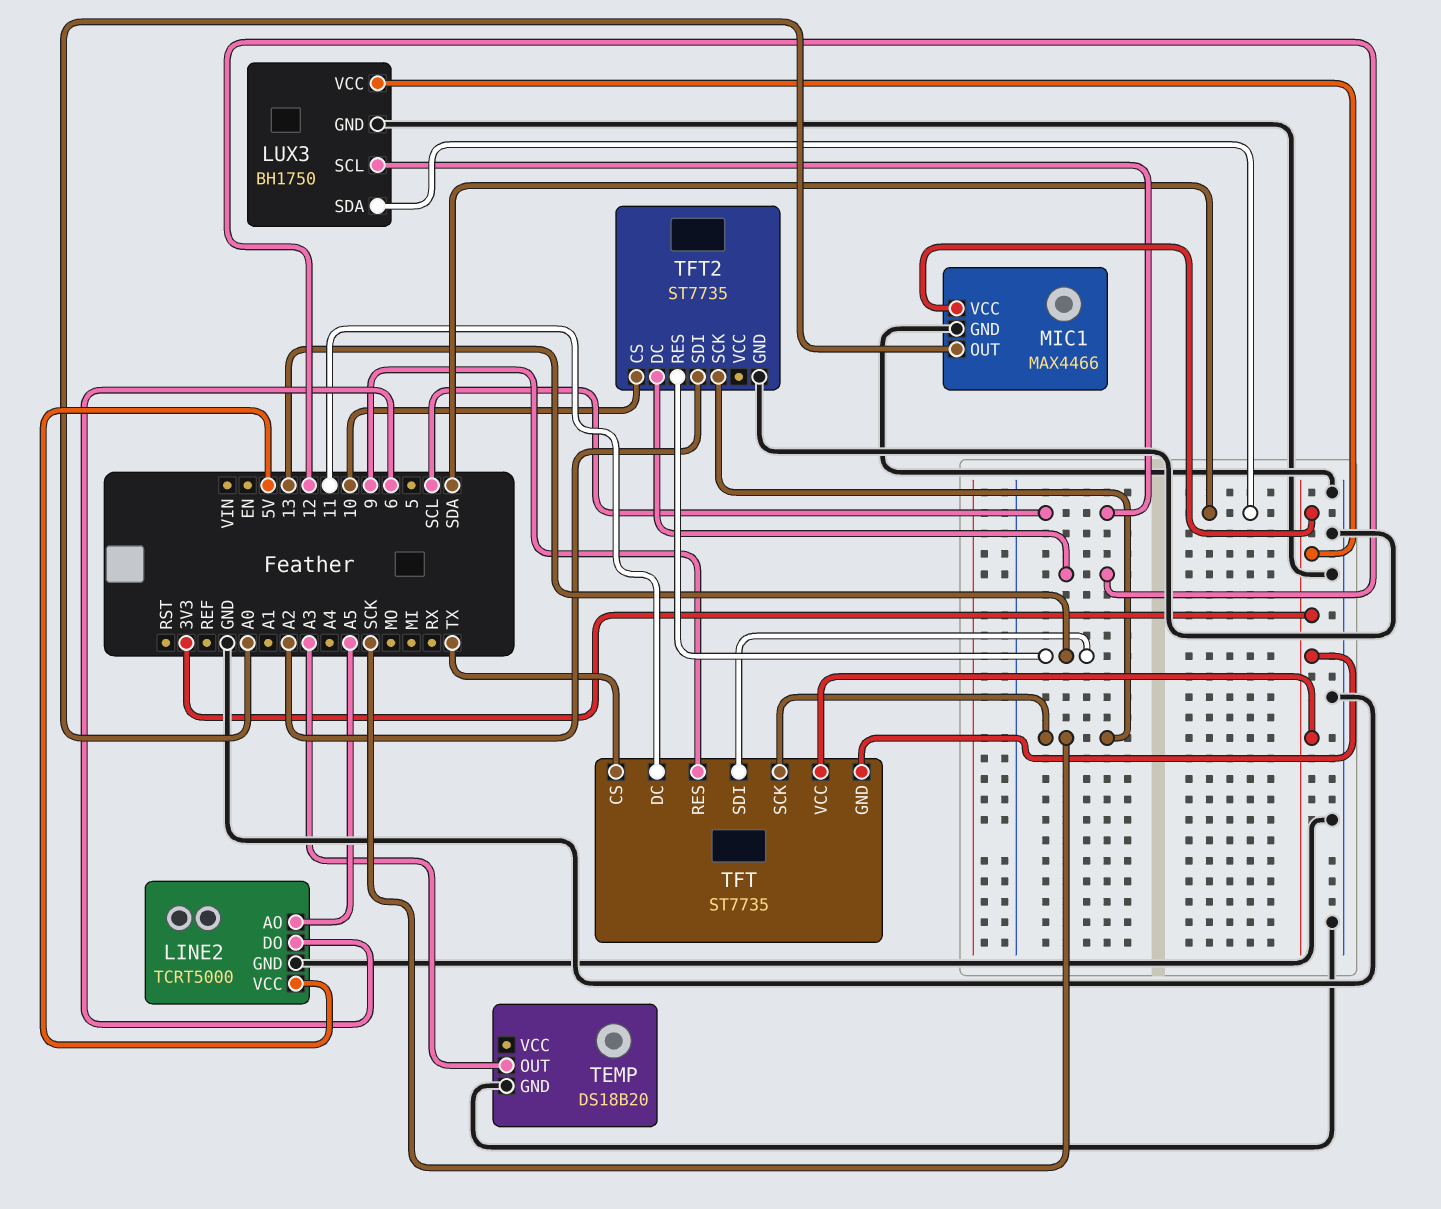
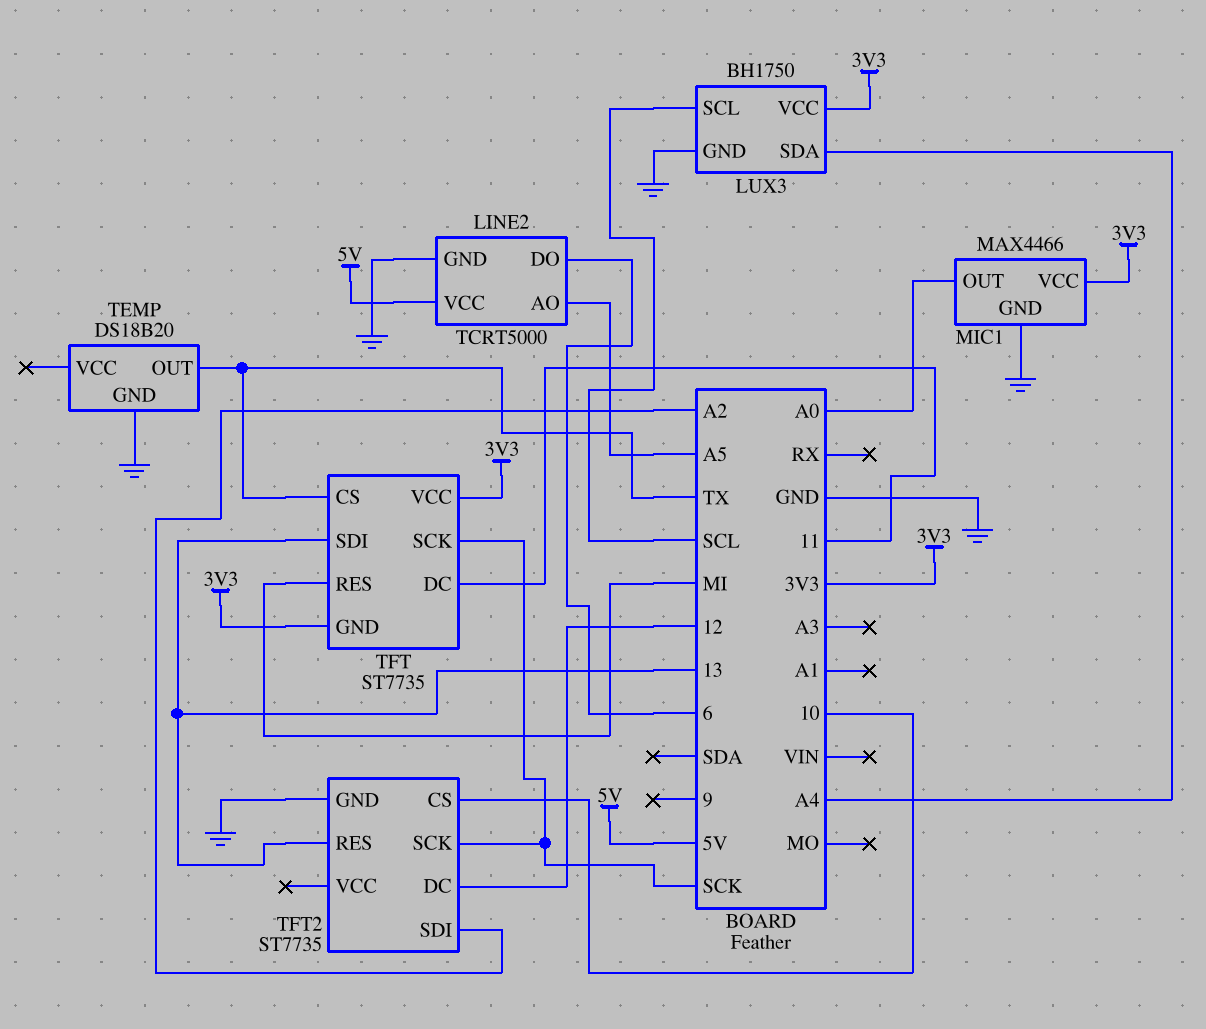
LUX3 pin SDA: SDA -> A4
TEMP pin OUT: A3 -> TX
TFT pin RES: 9 -> MI

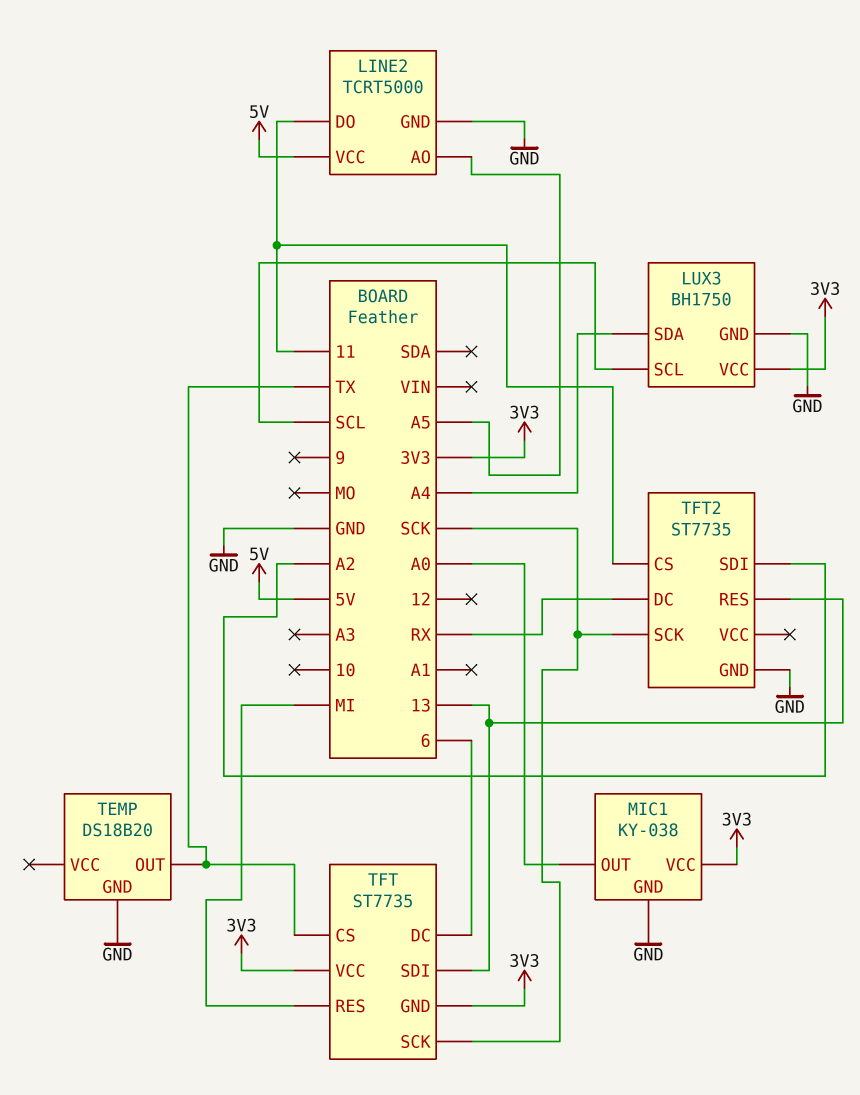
LINE2 pin DO: 6 -> 11
MIC1: MAX4466 -> KY-038
TFT pin DC: 11 -> 6
TFT2 pin CS: 10 -> 11
TFT2 pin DC: 12 -> RX

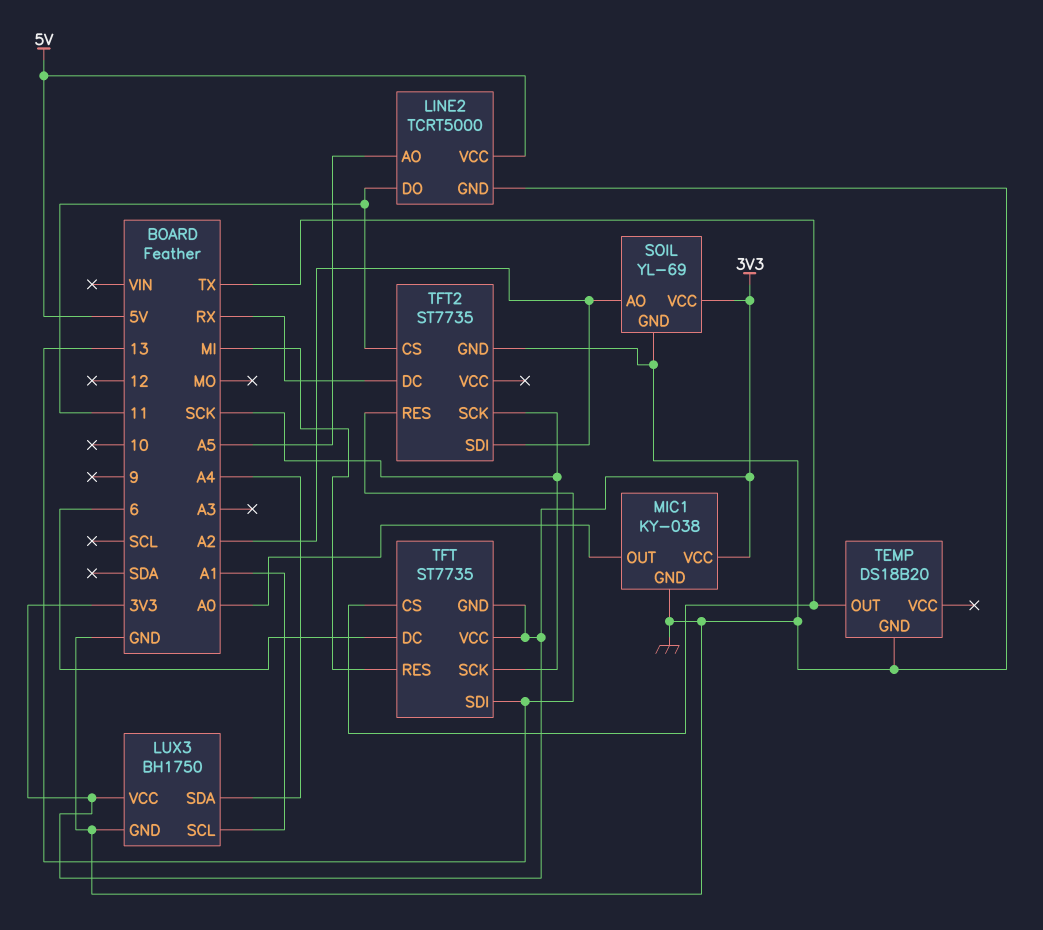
LUX3 pin SCL: SCL -> A1
SOIL: none -> YL-69
SOIL pin AO: none -> A2
SOIL pin GND: none -> GND
SOIL pin VCC: none -> 3V3

